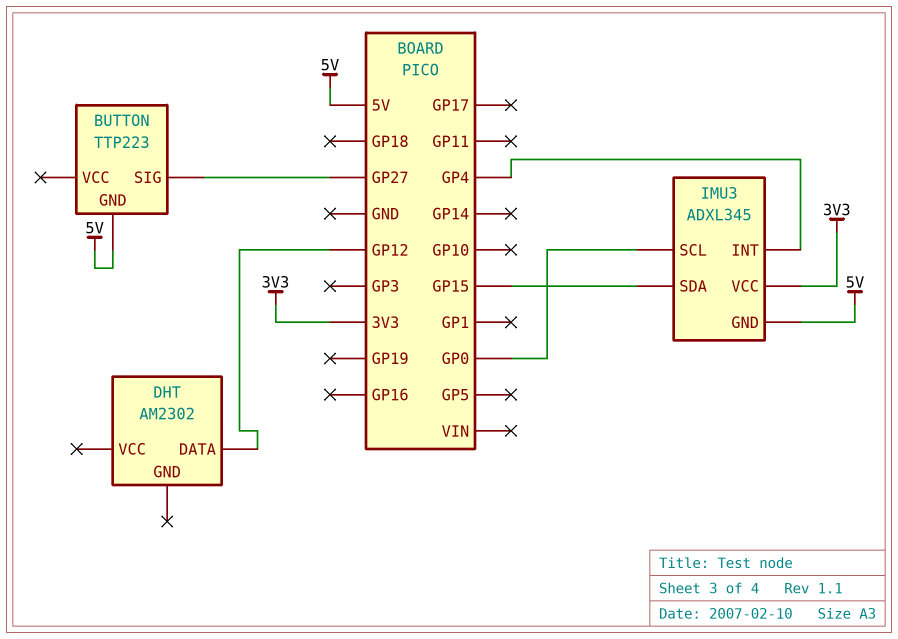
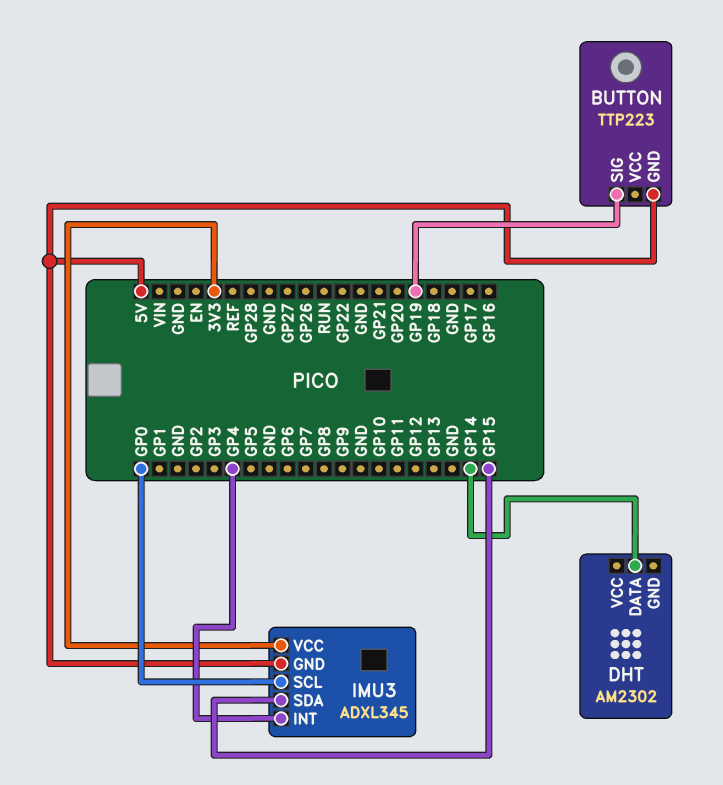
BUTTON pin SIG: GP27 -> GP19
DHT pin DATA: GP12 -> GP14

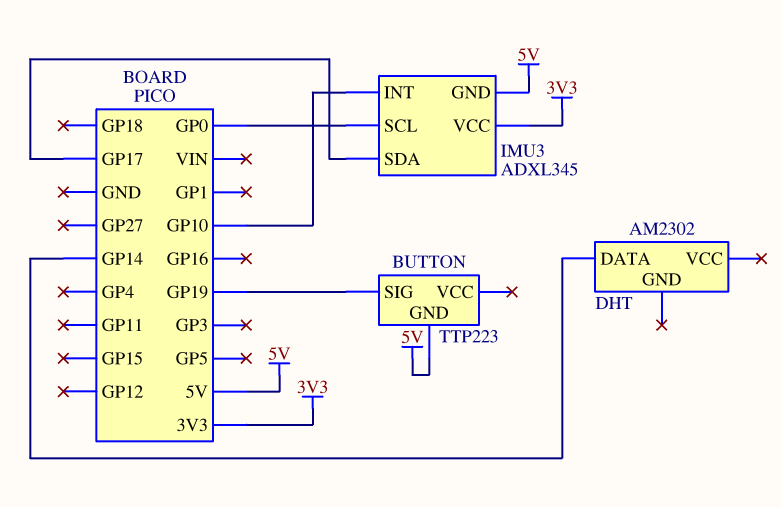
IMU3 pin INT: GP4 -> GP10
IMU3 pin SDA: GP15 -> GP17

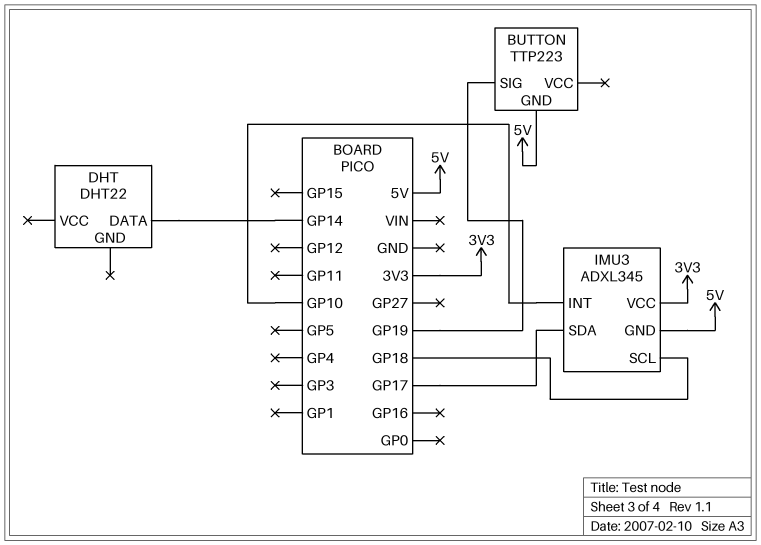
DHT: AM2302 -> DHT22
IMU3 pin SCL: GP0 -> GP18

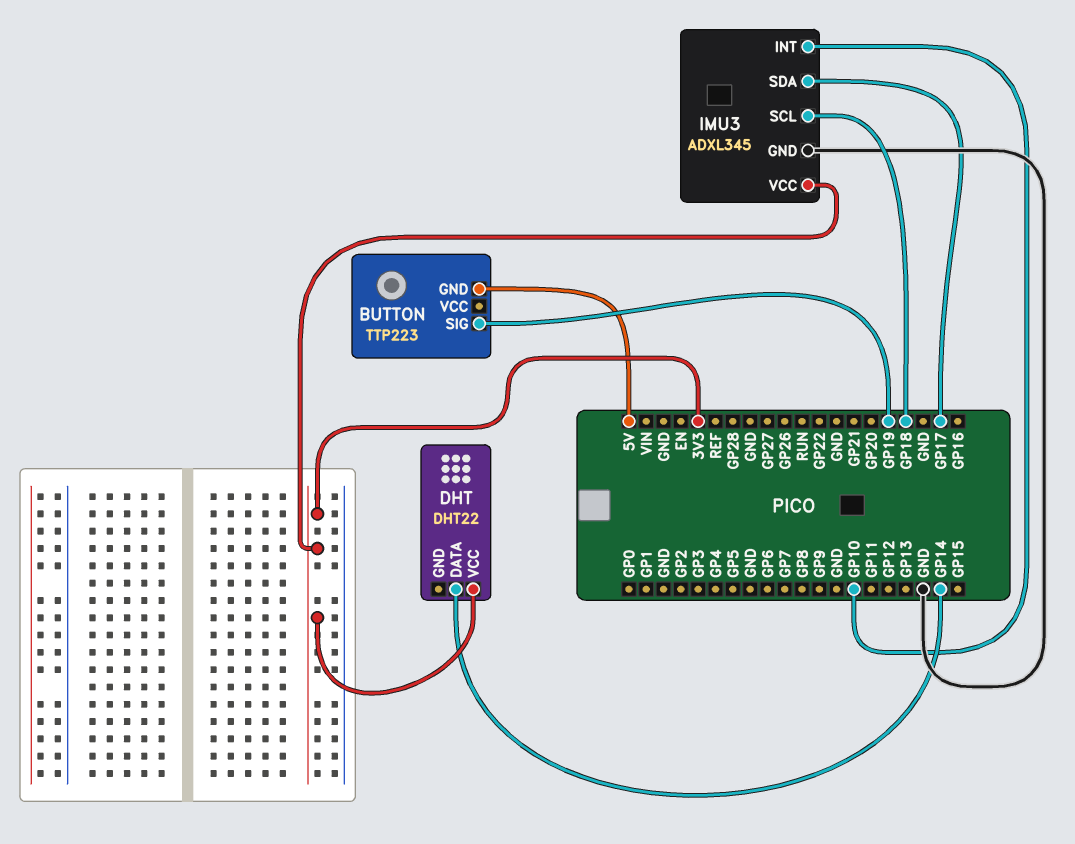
DHT pin VCC: none -> 3V3
IMU3 pin GND: 5V -> GND

